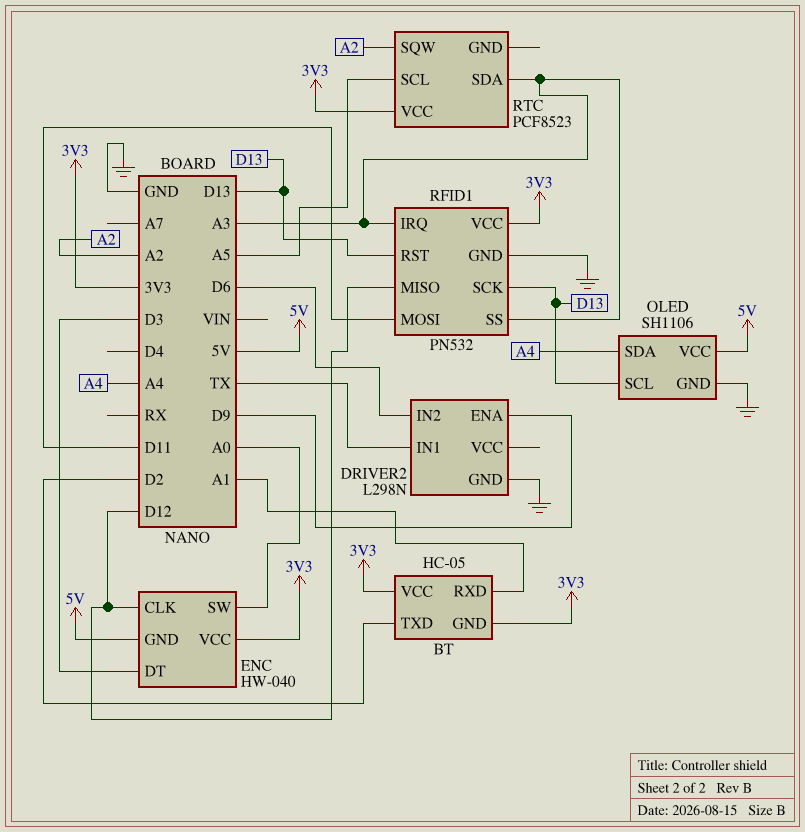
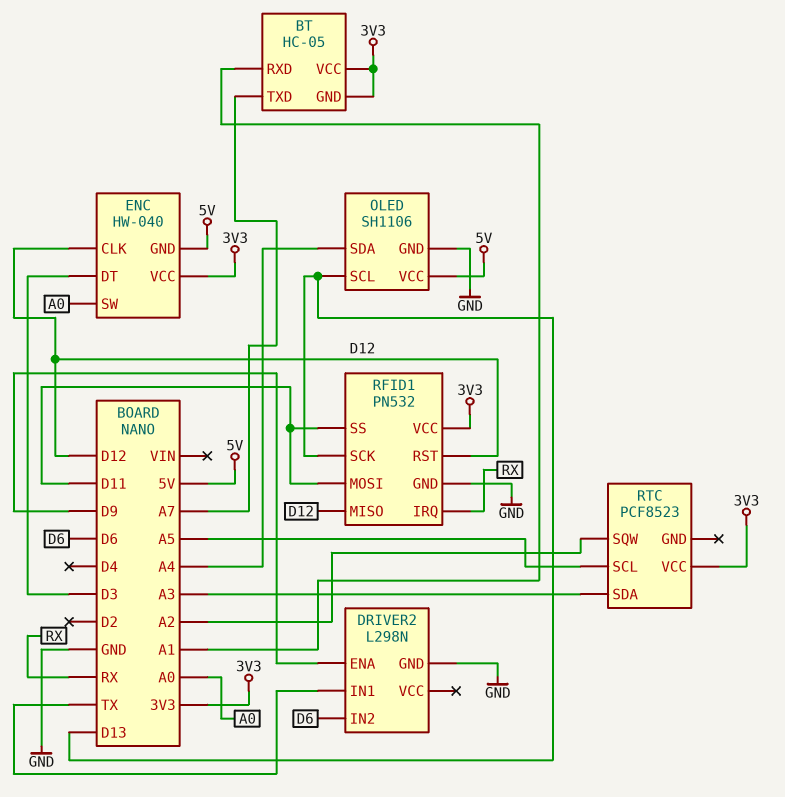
BT pin TXD: D2 -> A7
RFID1 pin IRQ: A3 -> RX
RFID1 pin RST: D13 -> D12
RFID1 pin SS: A3 -> D11

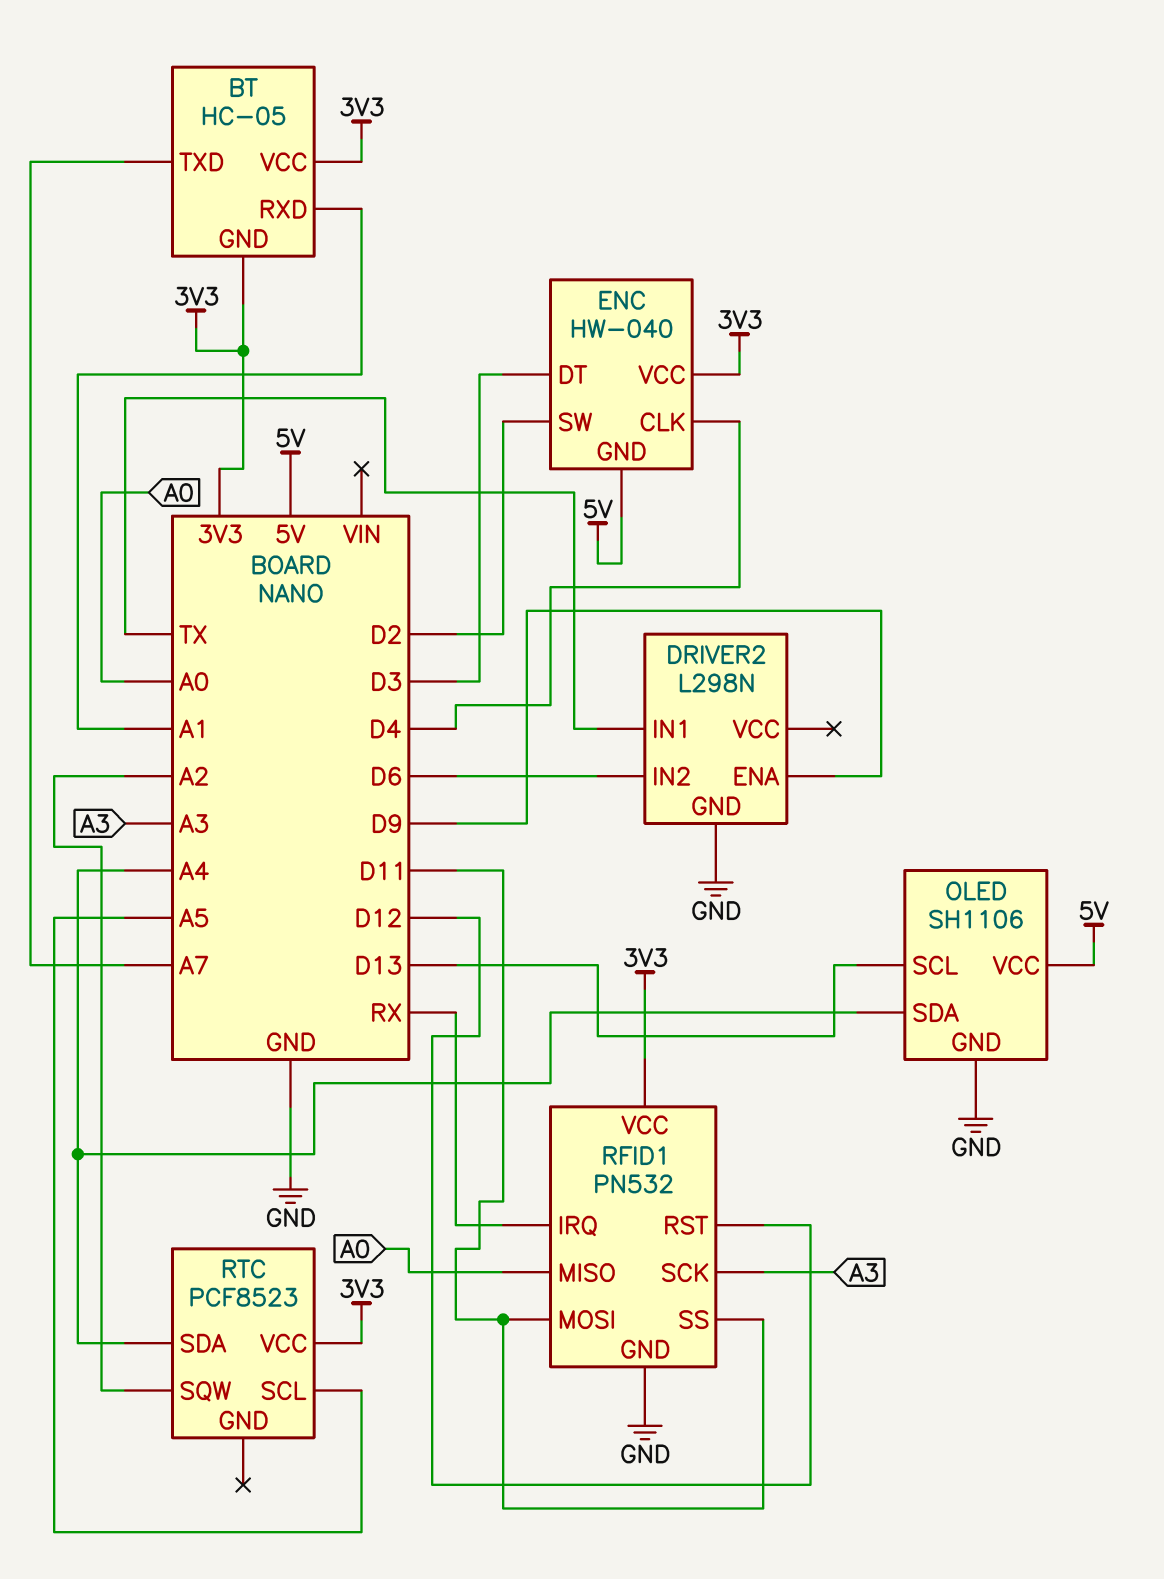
ENC pin CLK: D12 -> D4
ENC pin SW: A0 -> D2
RFID1 pin MISO: D12 -> A0
RFID1 pin SCK: D13 -> A3
RTC pin SDA: A3 -> A4

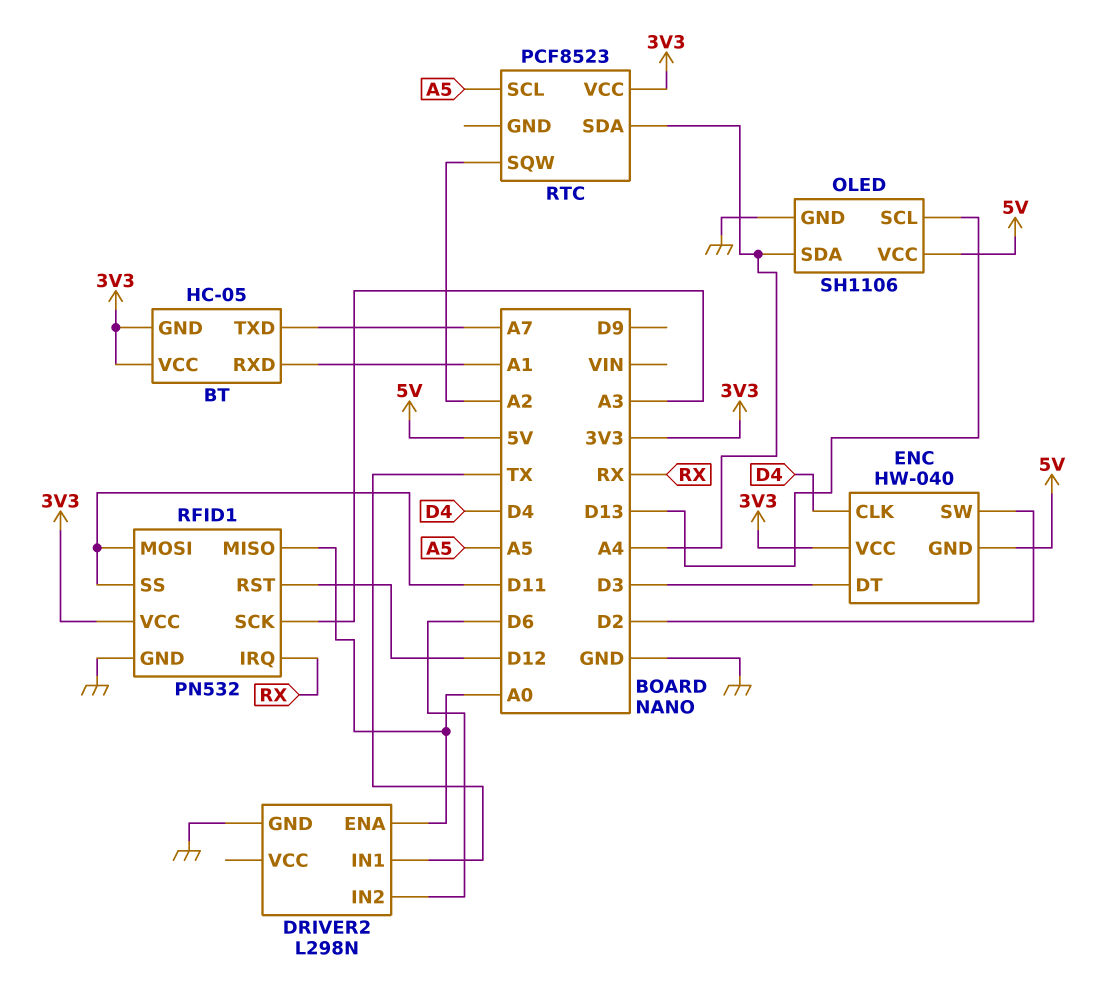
DRIVER2 pin ENA: D9 -> A0

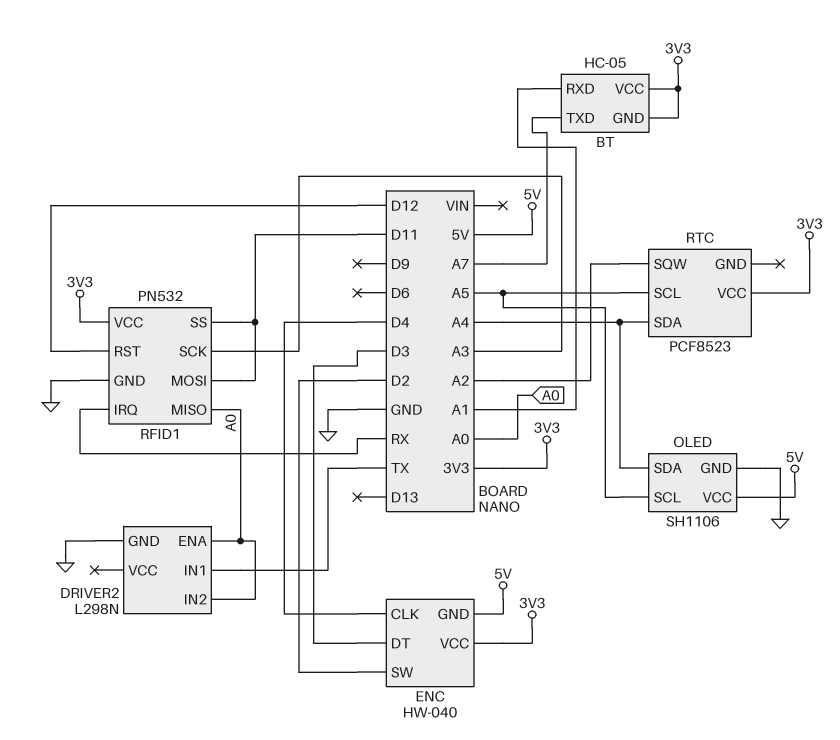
DRIVER2 pin IN2: D6 -> A0
OLED pin SCL: D13 -> A5

